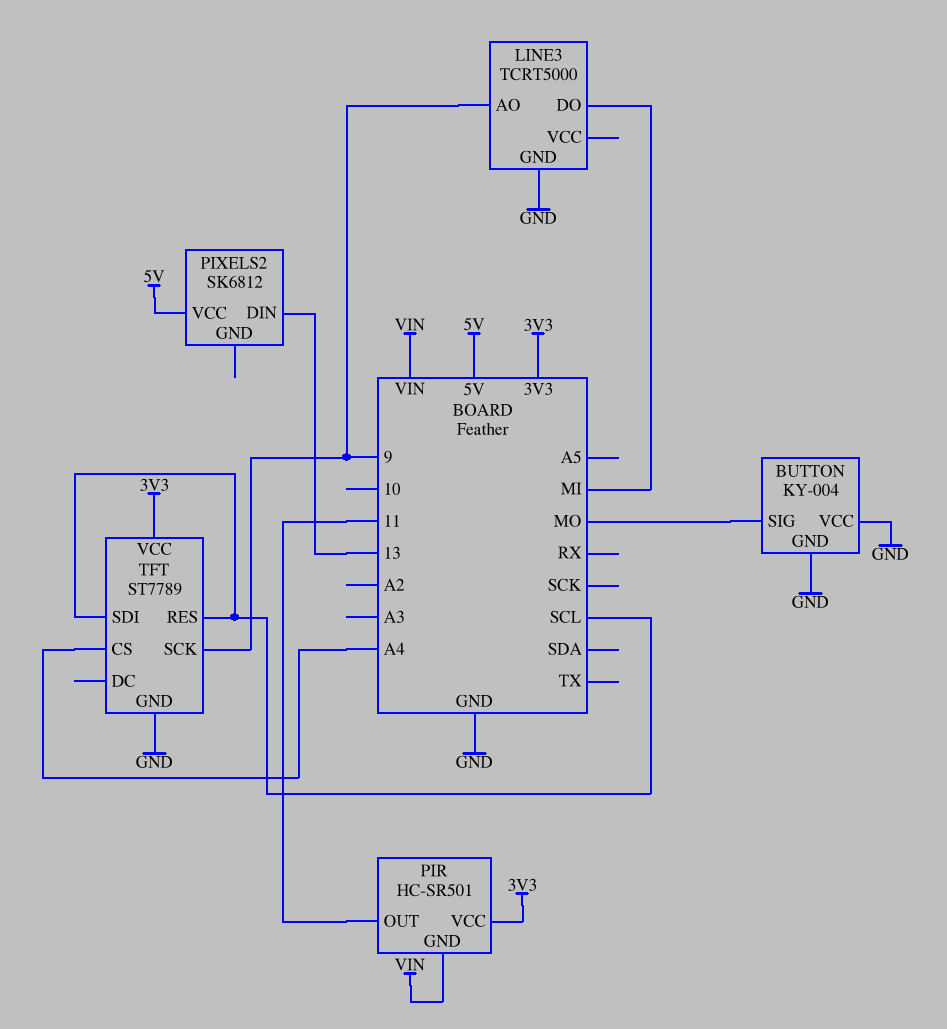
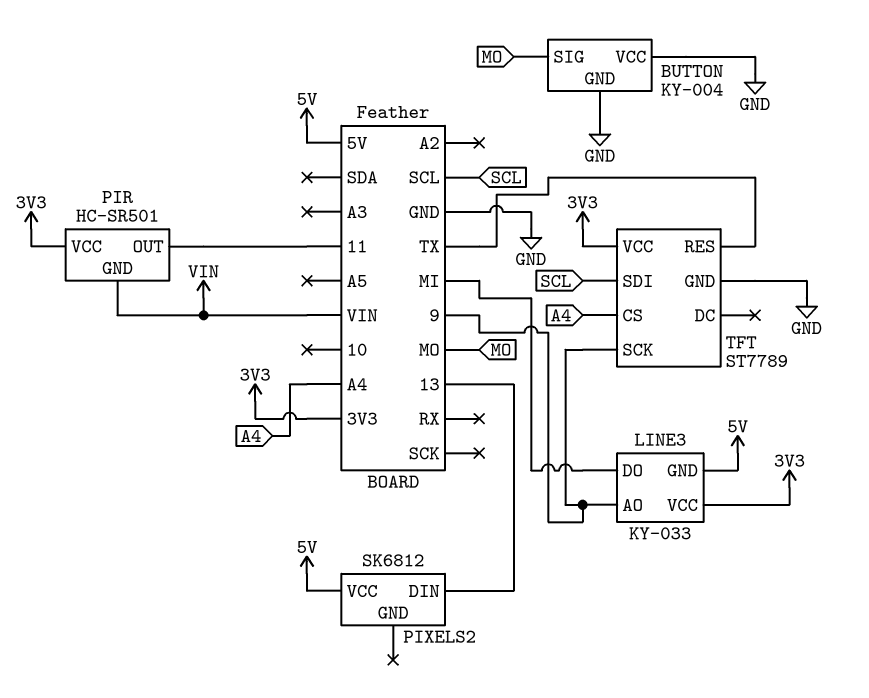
LINE3: TCRT5000 -> KY-033
LINE3 pin GND: GND -> 5V
LINE3 pin VCC: none -> 3V3
TFT pin RES: SCL -> TX

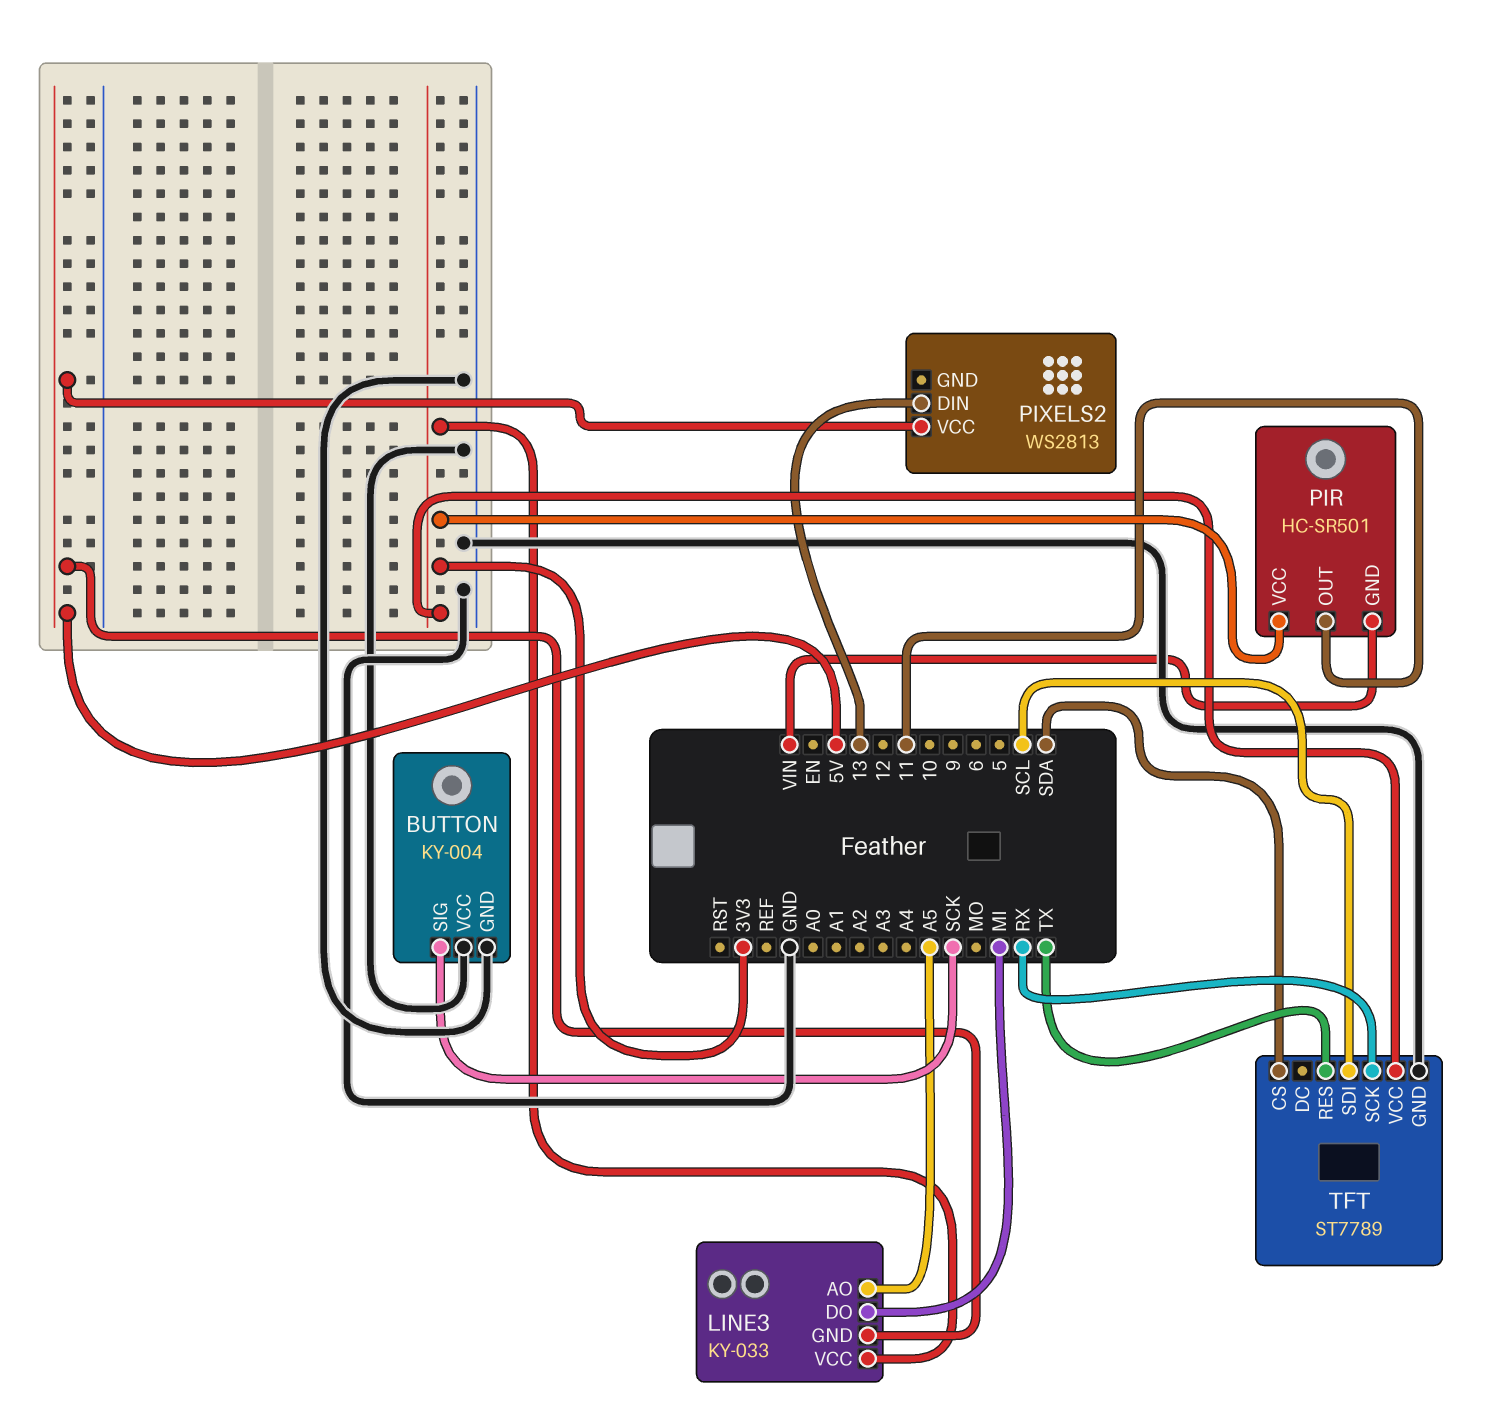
BUTTON pin SIG: MO -> SCK
LINE3 pin AO: 9 -> A5
PIXELS2: SK6812 -> WS2813
TFT pin CS: A4 -> SDA
TFT pin SCK: 9 -> RX

